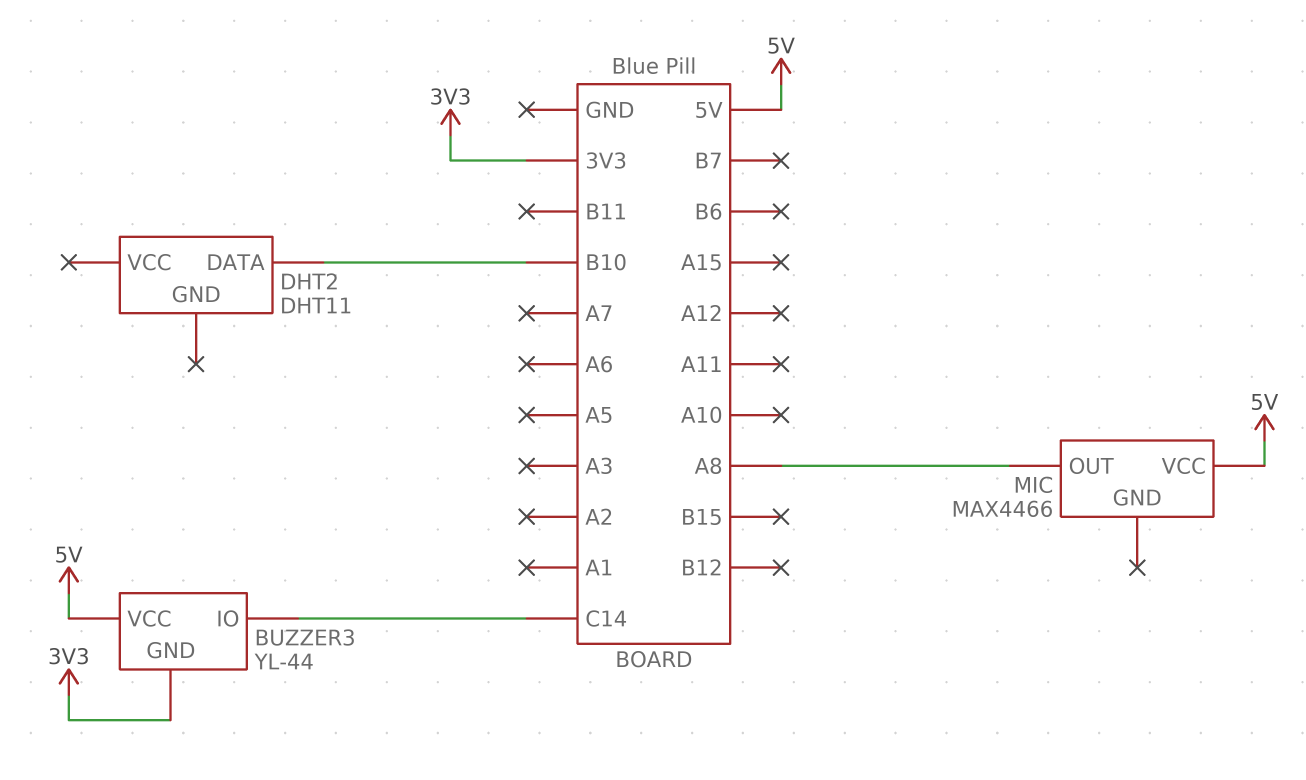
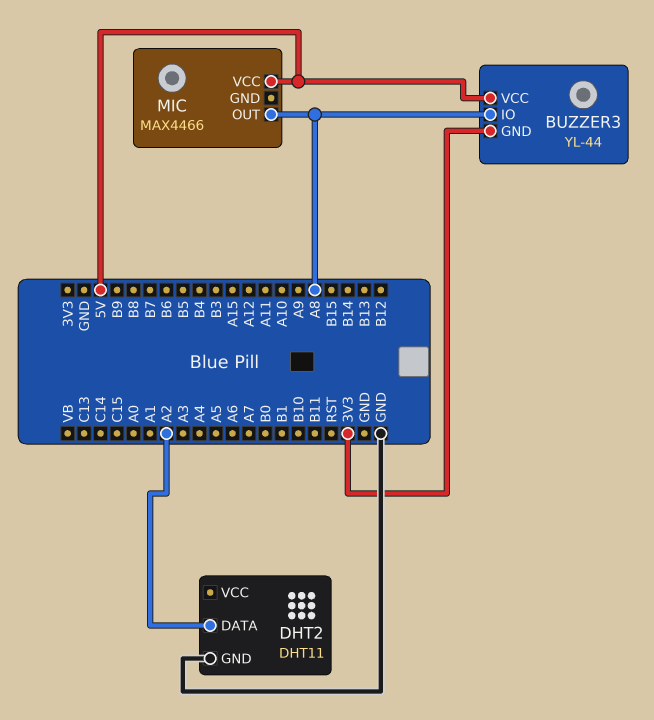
BUZZER3 pin IO: C14 -> A8
DHT2 pin DATA: B10 -> A2
DHT2 pin GND: none -> GND

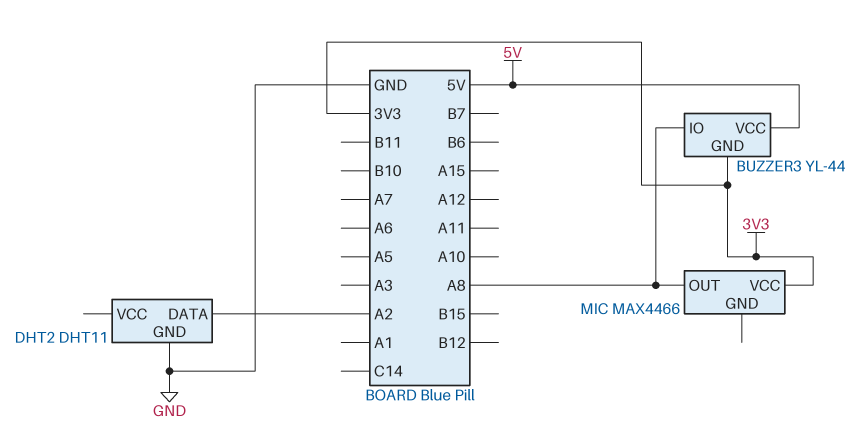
MIC pin VCC: 5V -> 3V3

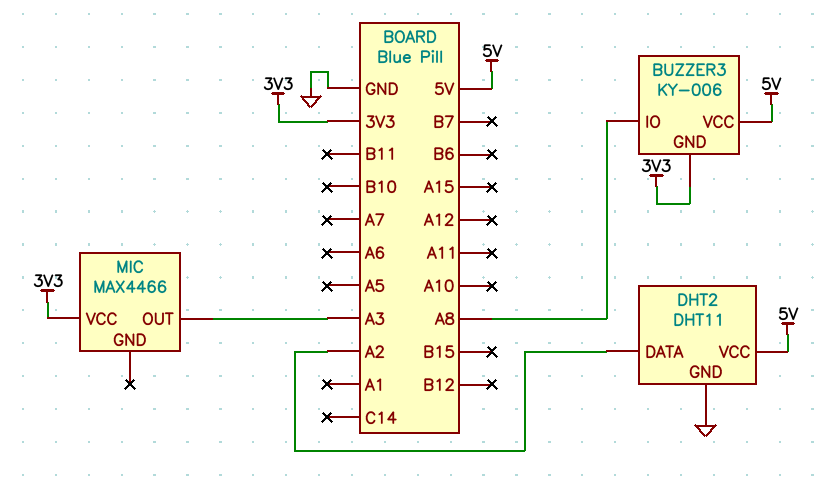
BUZZER3: YL-44 -> KY-006
DHT2 pin VCC: none -> 5V
MIC pin OUT: A8 -> A3

